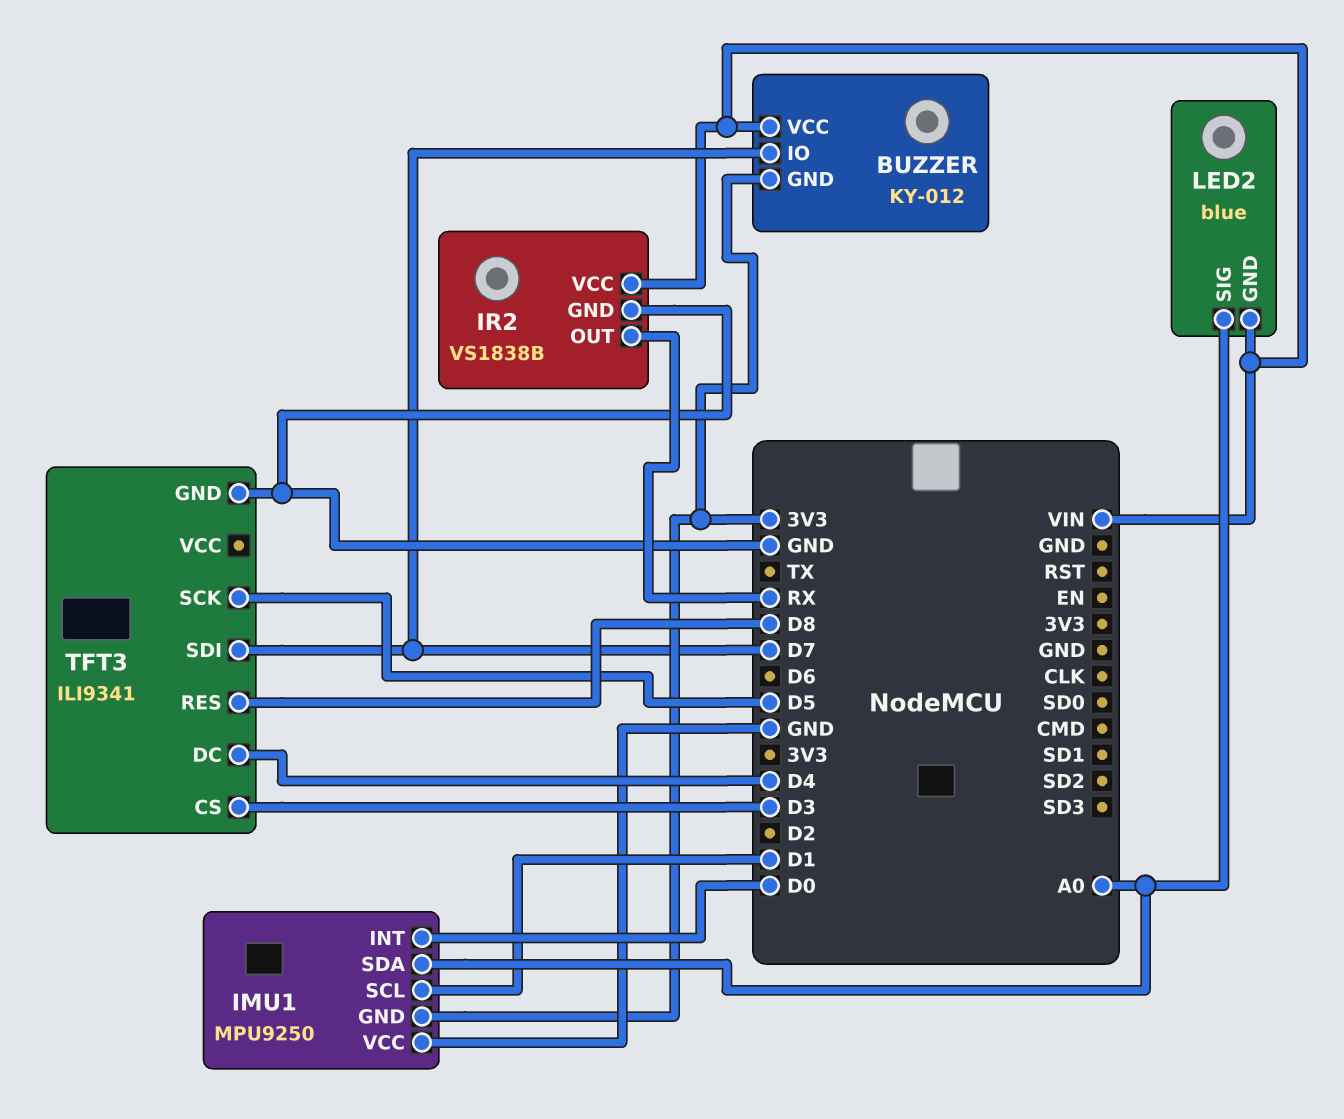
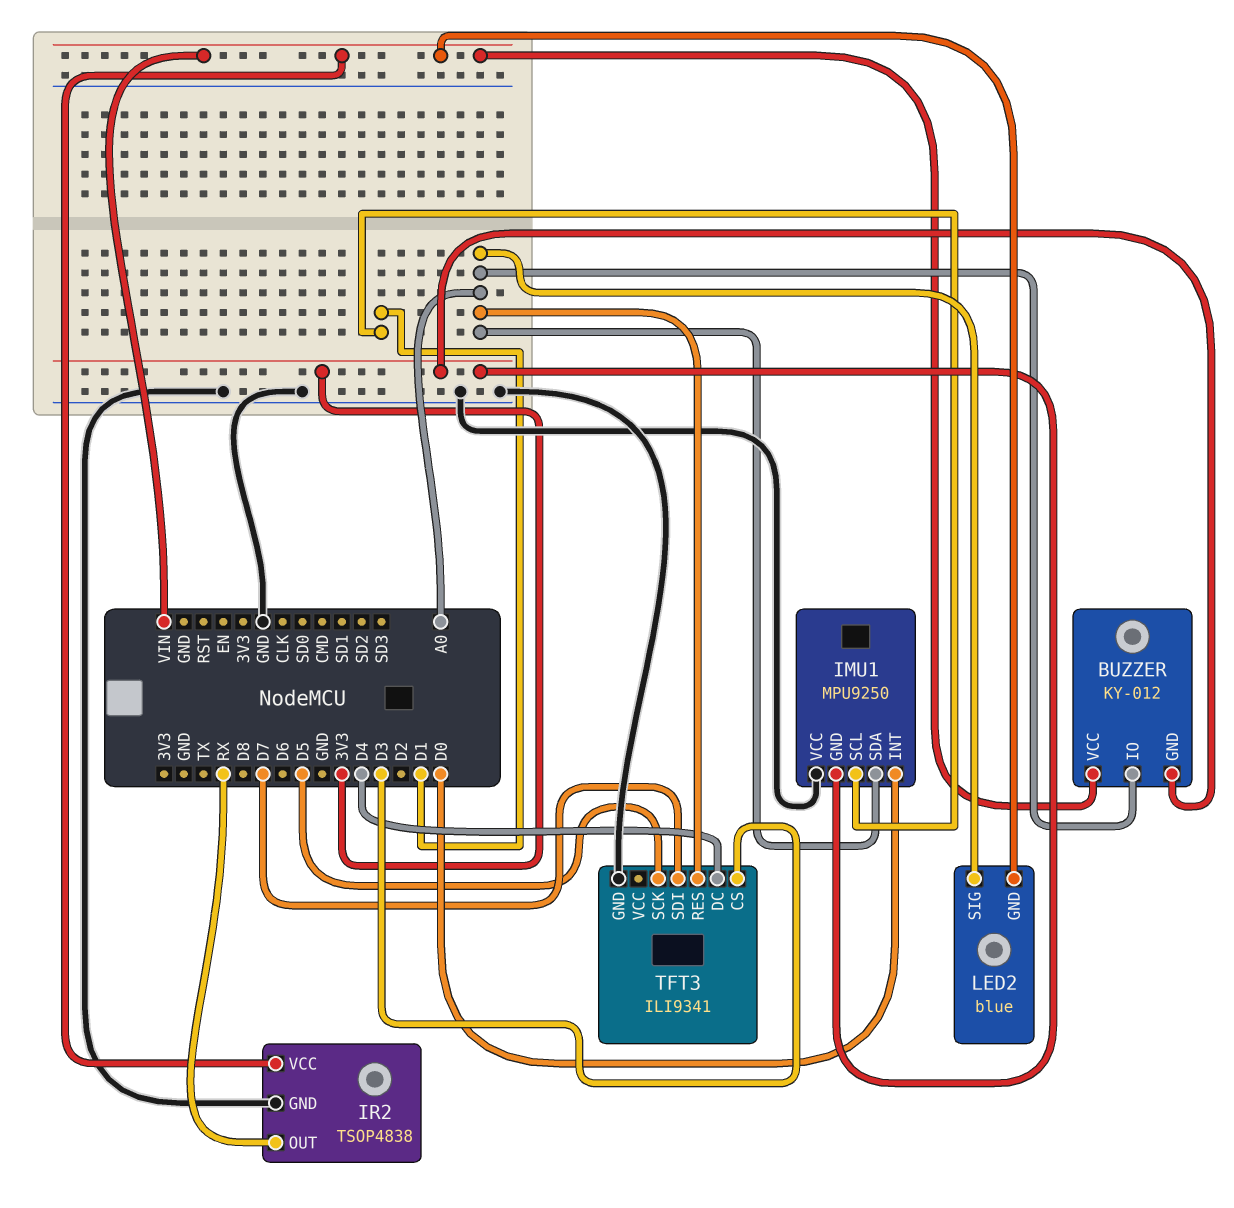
BUZZER pin IO: D7 -> A0
IR2: VS1838B -> TSOP4838
TFT3 pin RES: D8 -> A0

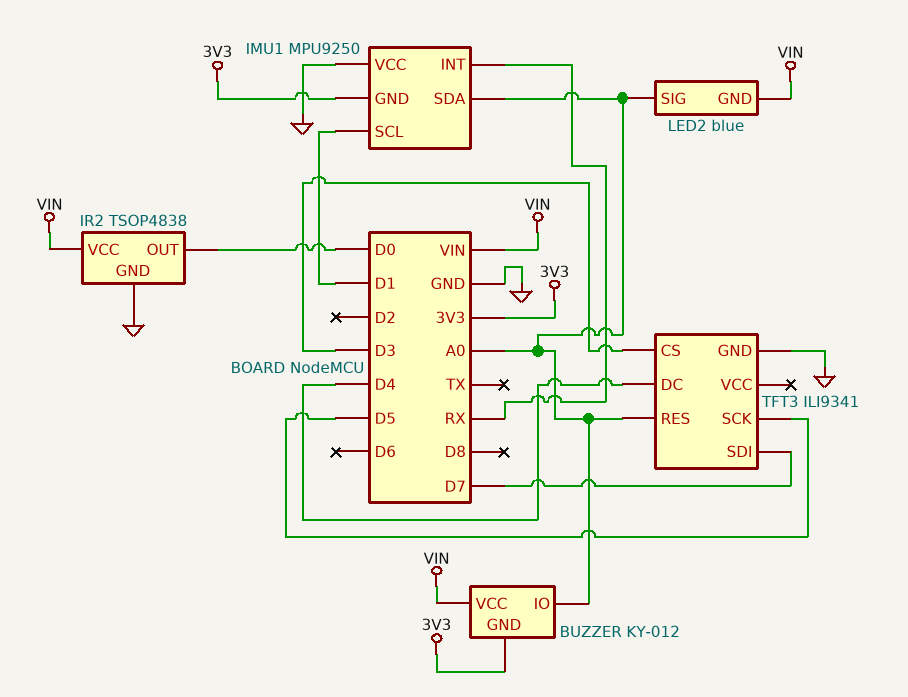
IMU1 pin INT: D0 -> RX
IR2 pin OUT: RX -> D0

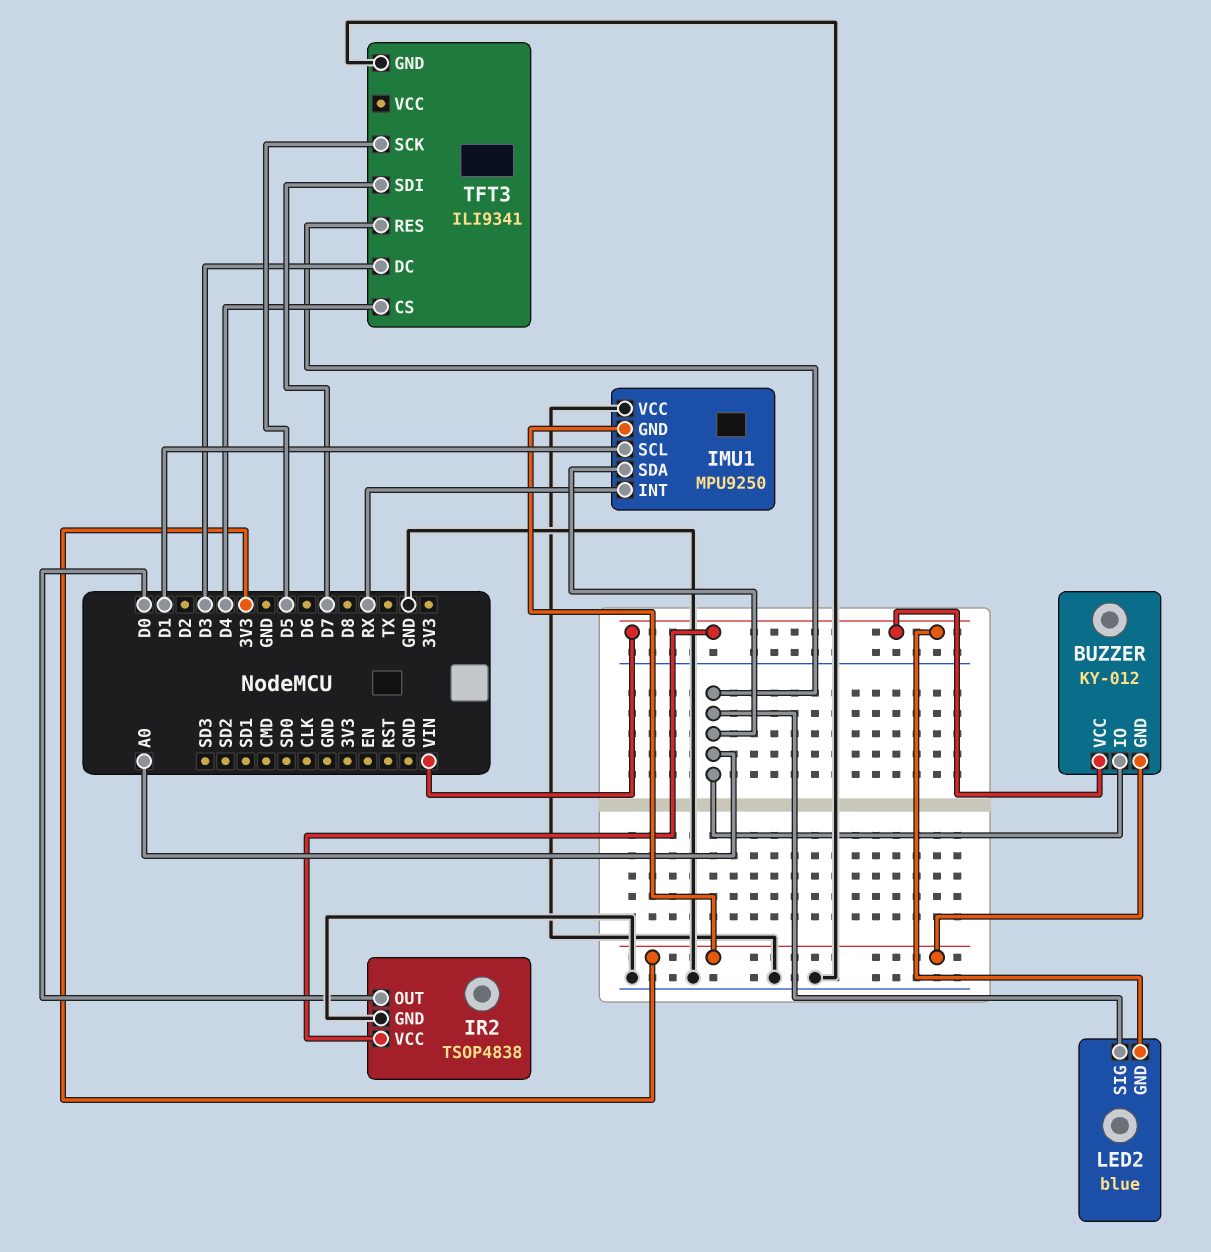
TFT3 pin CS: D3 -> D4
TFT3 pin DC: D4 -> D3

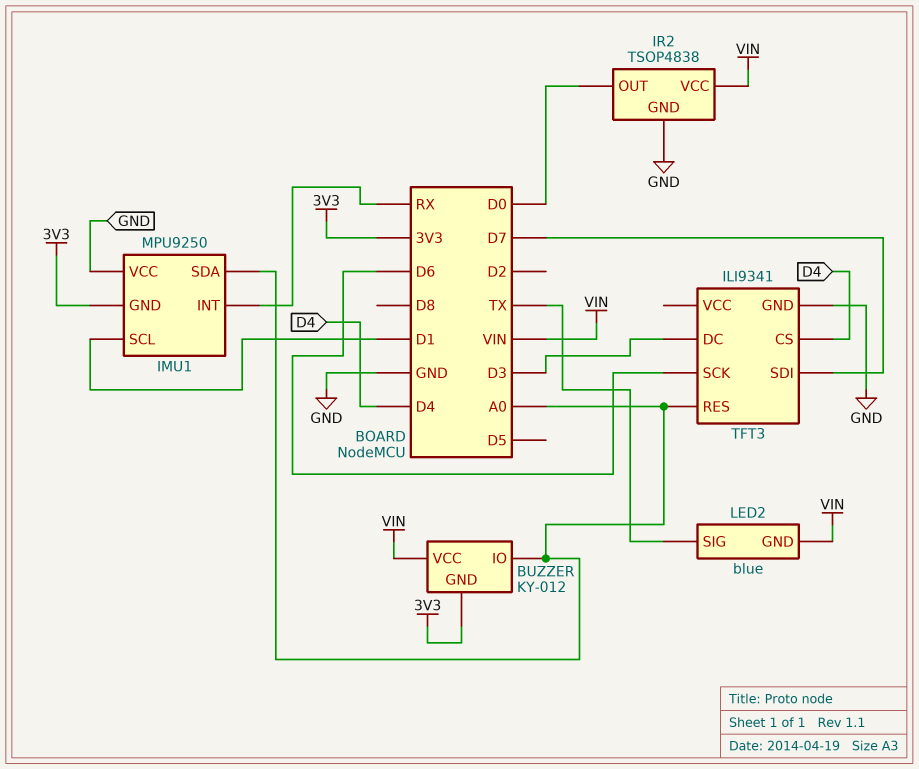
LED2 pin SIG: A0 -> TX
TFT3 pin SCK: D5 -> D6

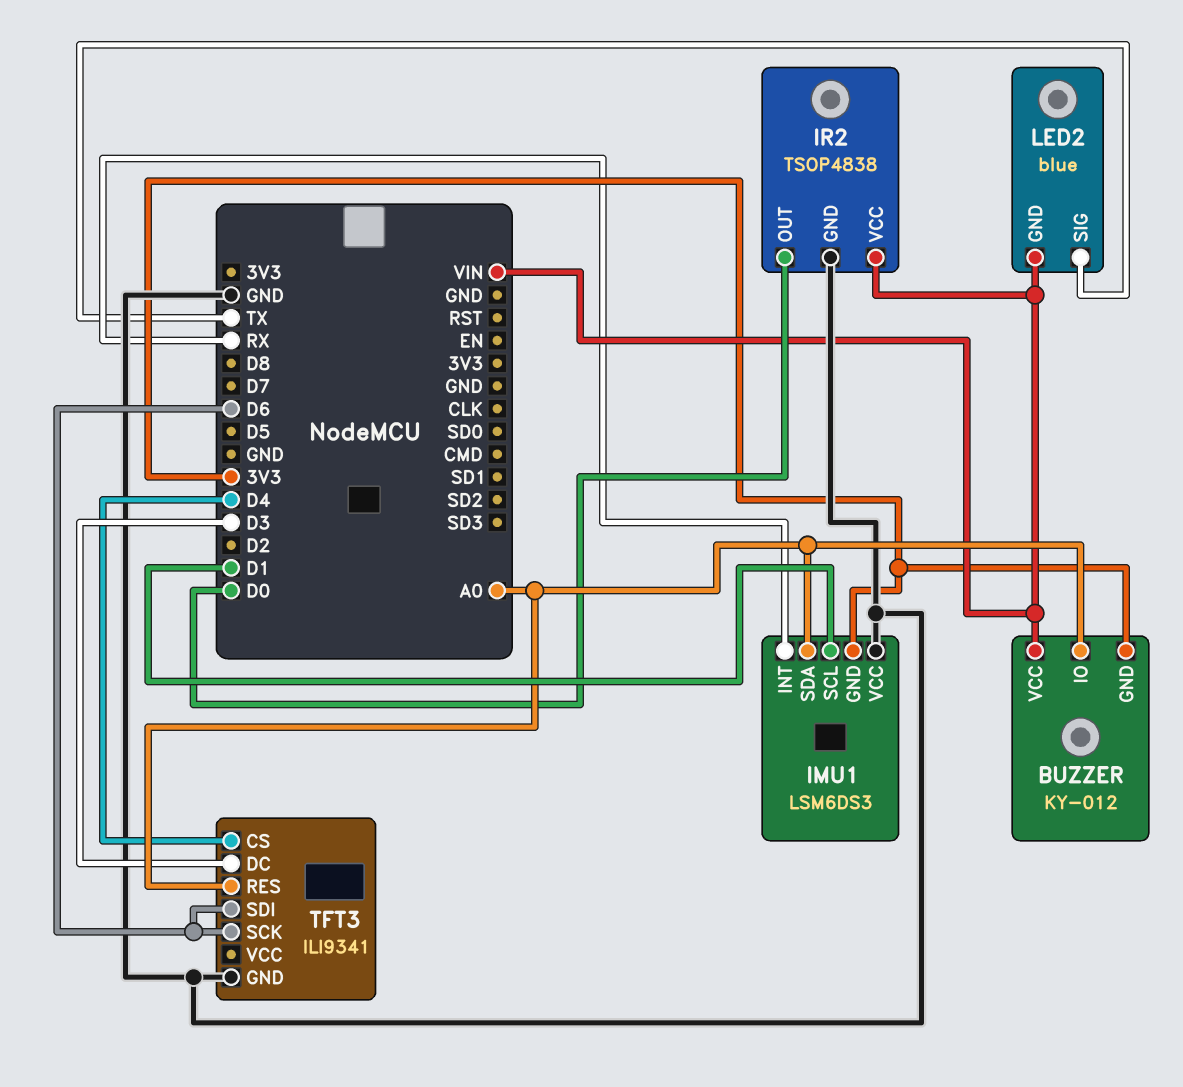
IMU1: MPU9250 -> LSM6DS3
TFT3 pin SDI: D7 -> D6

